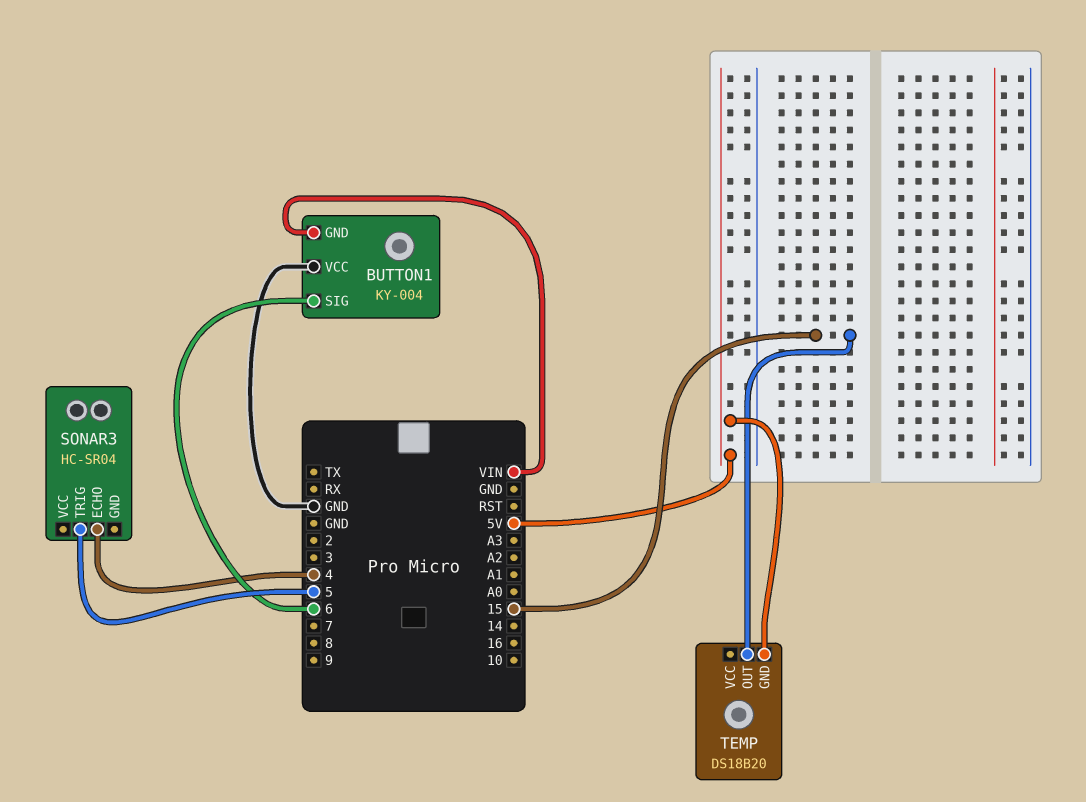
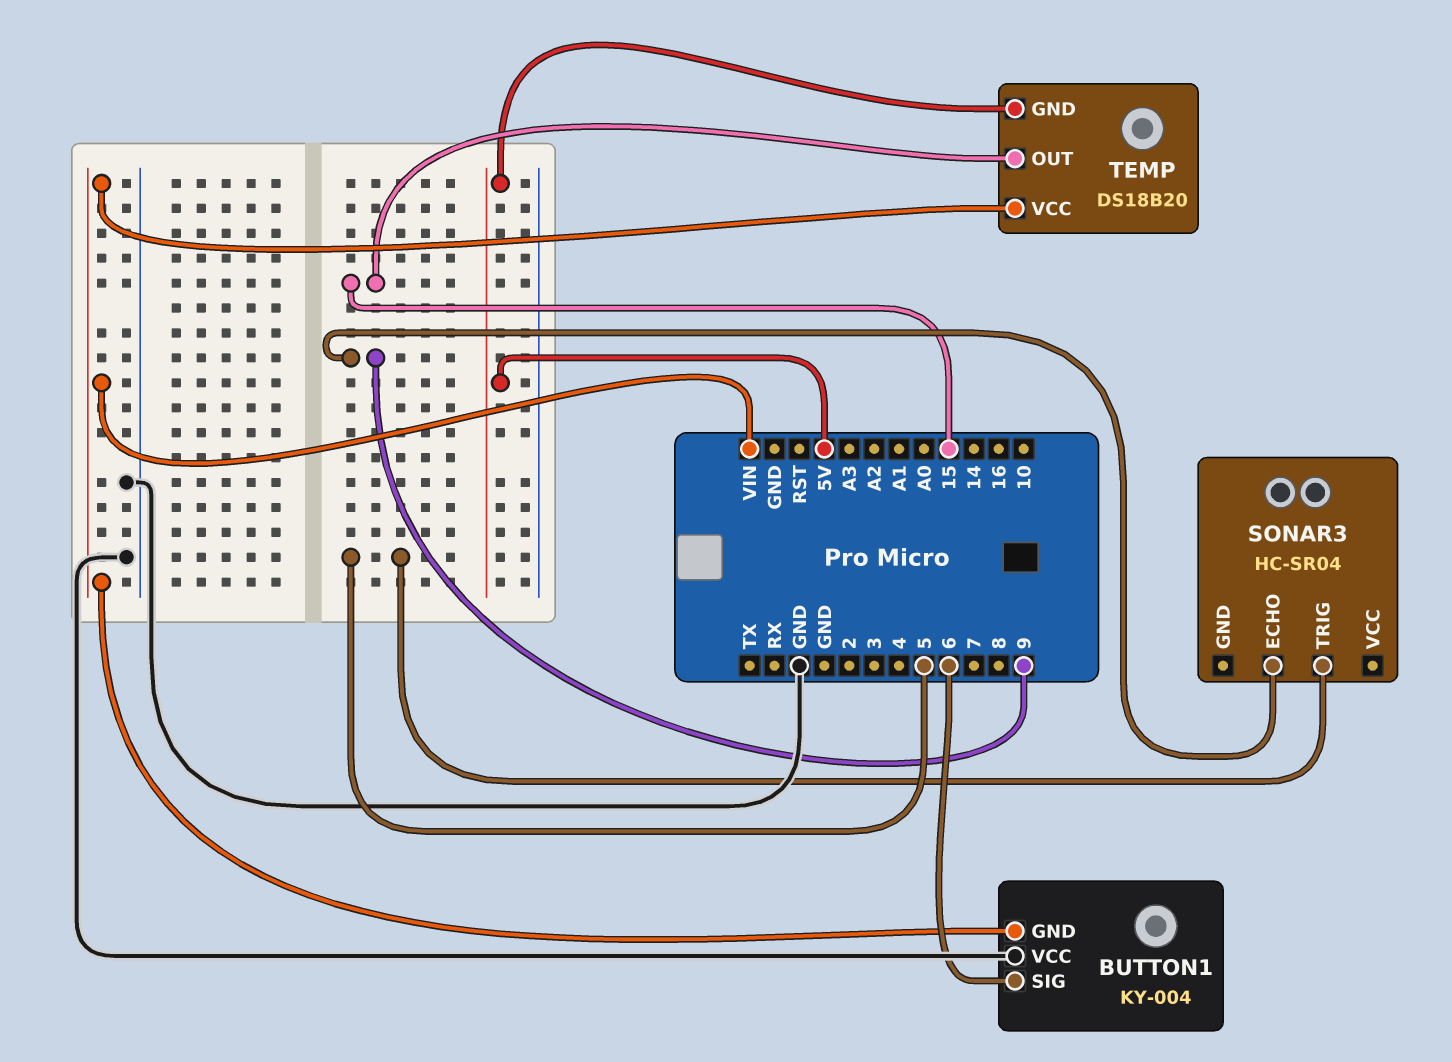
SONAR3 pin ECHO: 4 -> 9
TEMP pin VCC: none -> VIN

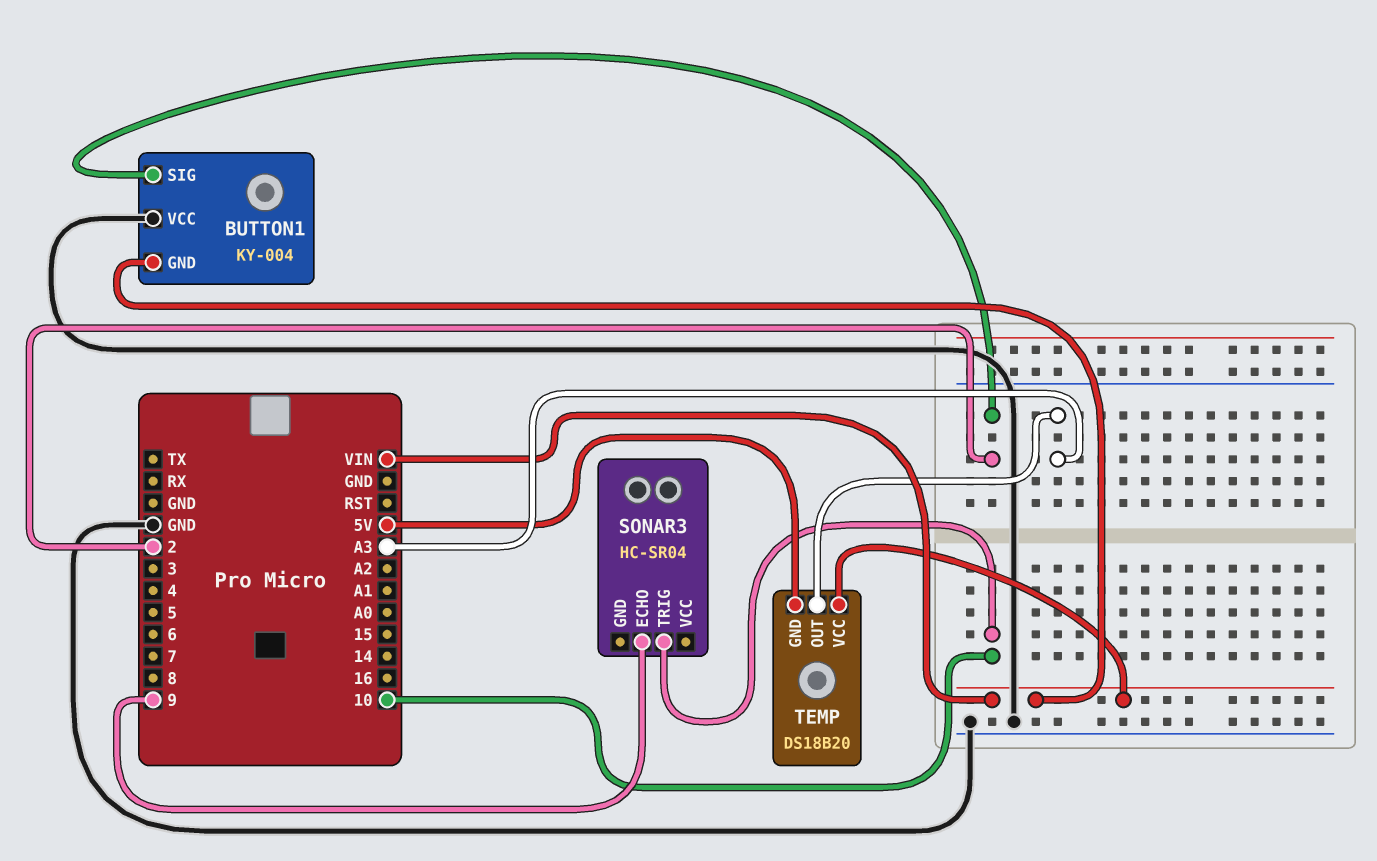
BUTTON1 pin SIG: 6 -> 2
SONAR3 pin TRIG: 5 -> 10
TEMP pin OUT: 15 -> A3

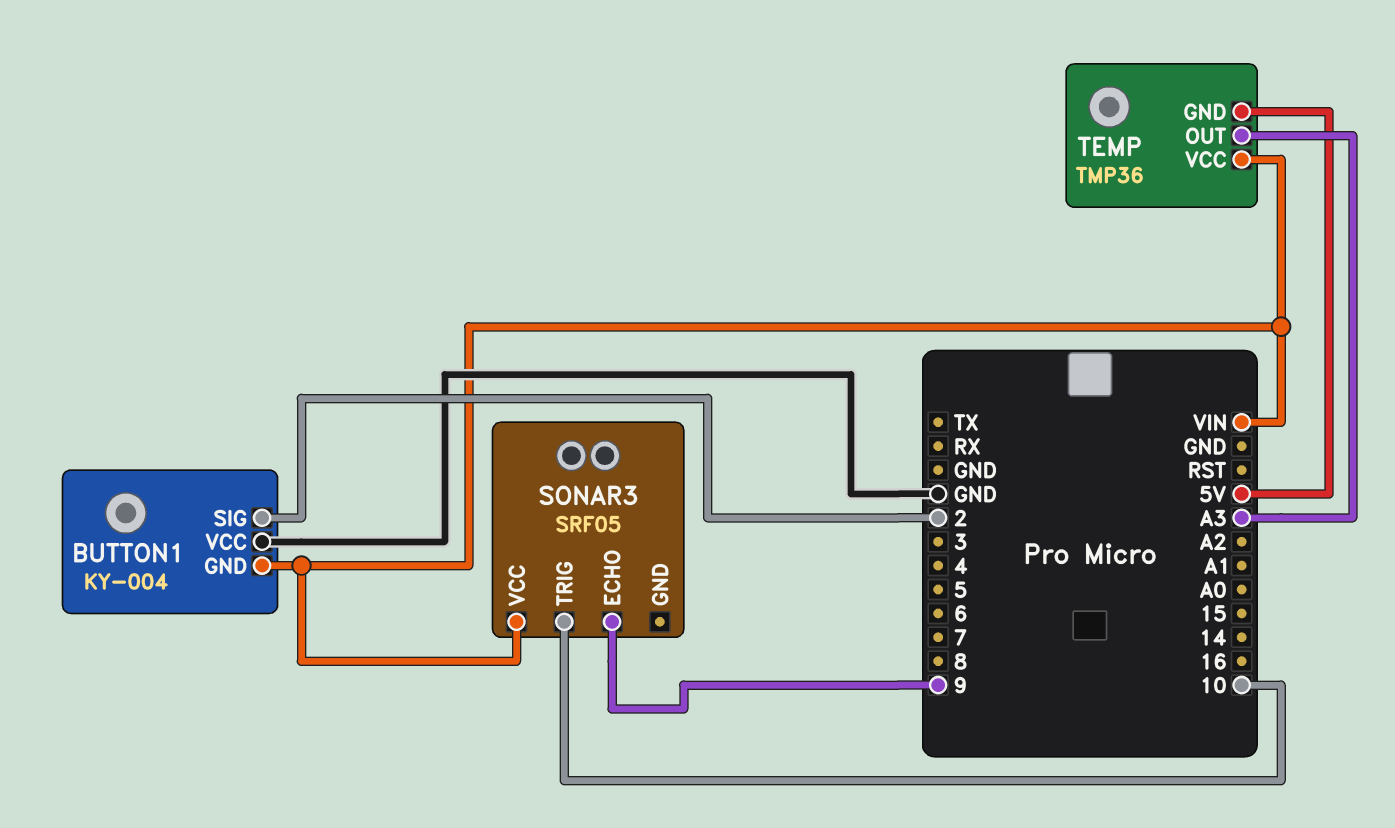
SONAR3: HC-SR04 -> SRF05
SONAR3 pin VCC: none -> VIN
TEMP: DS18B20 -> TMP36

